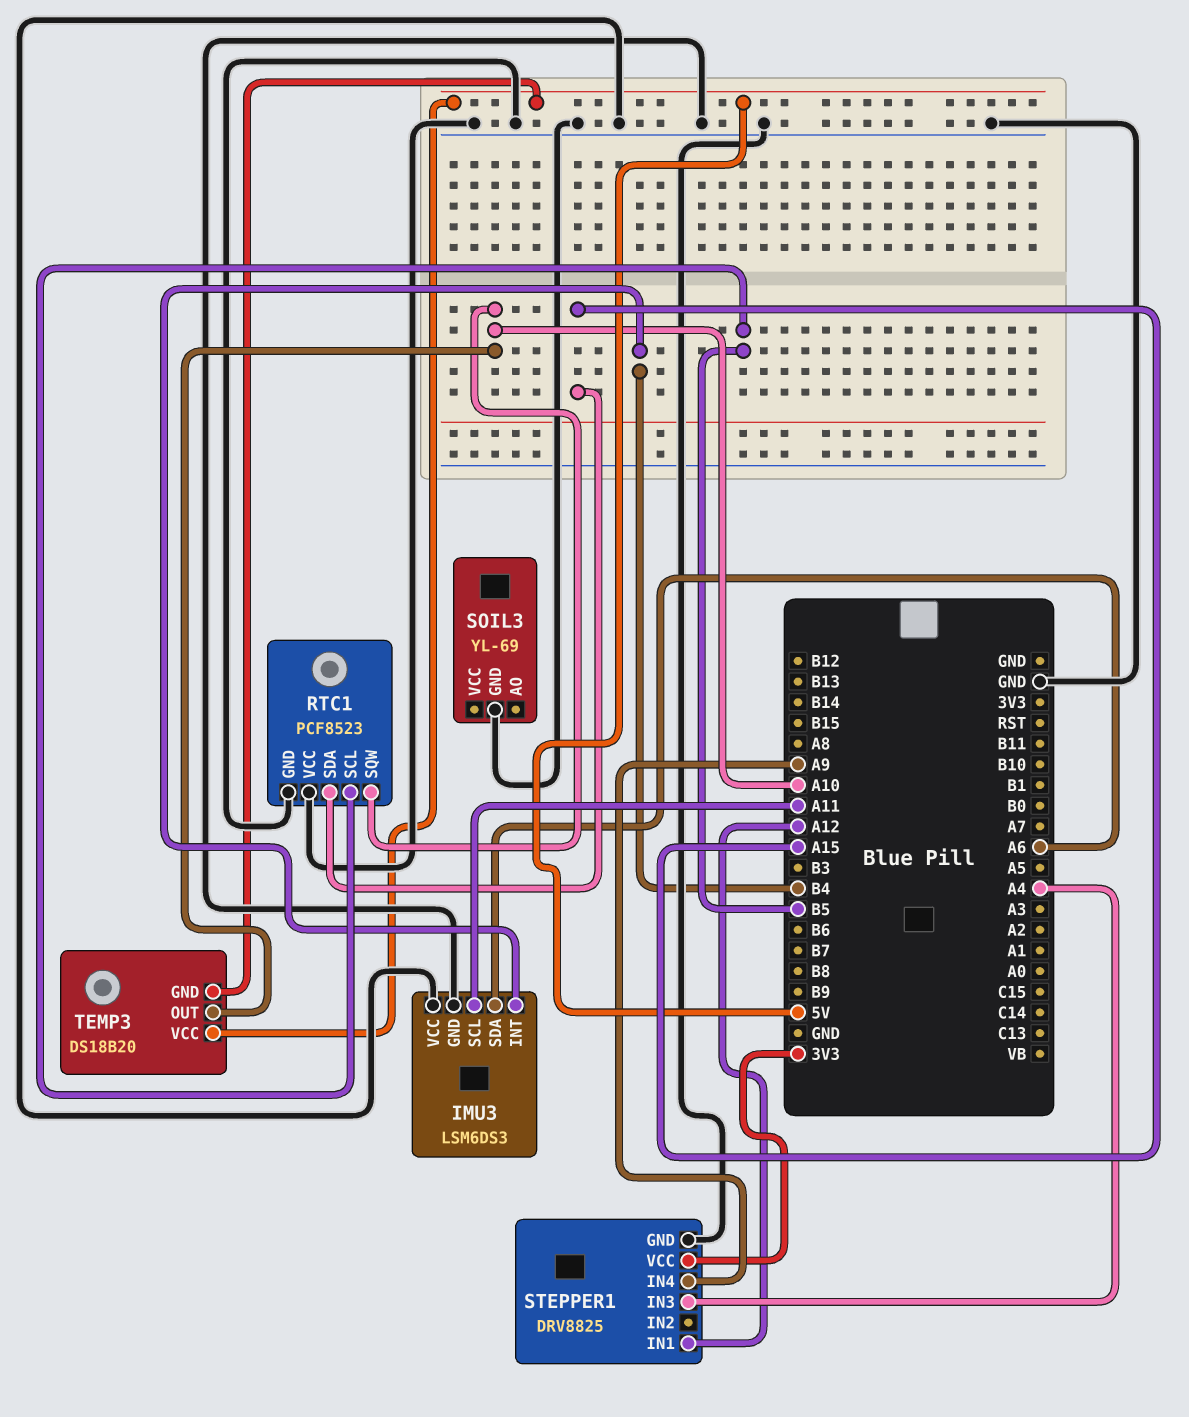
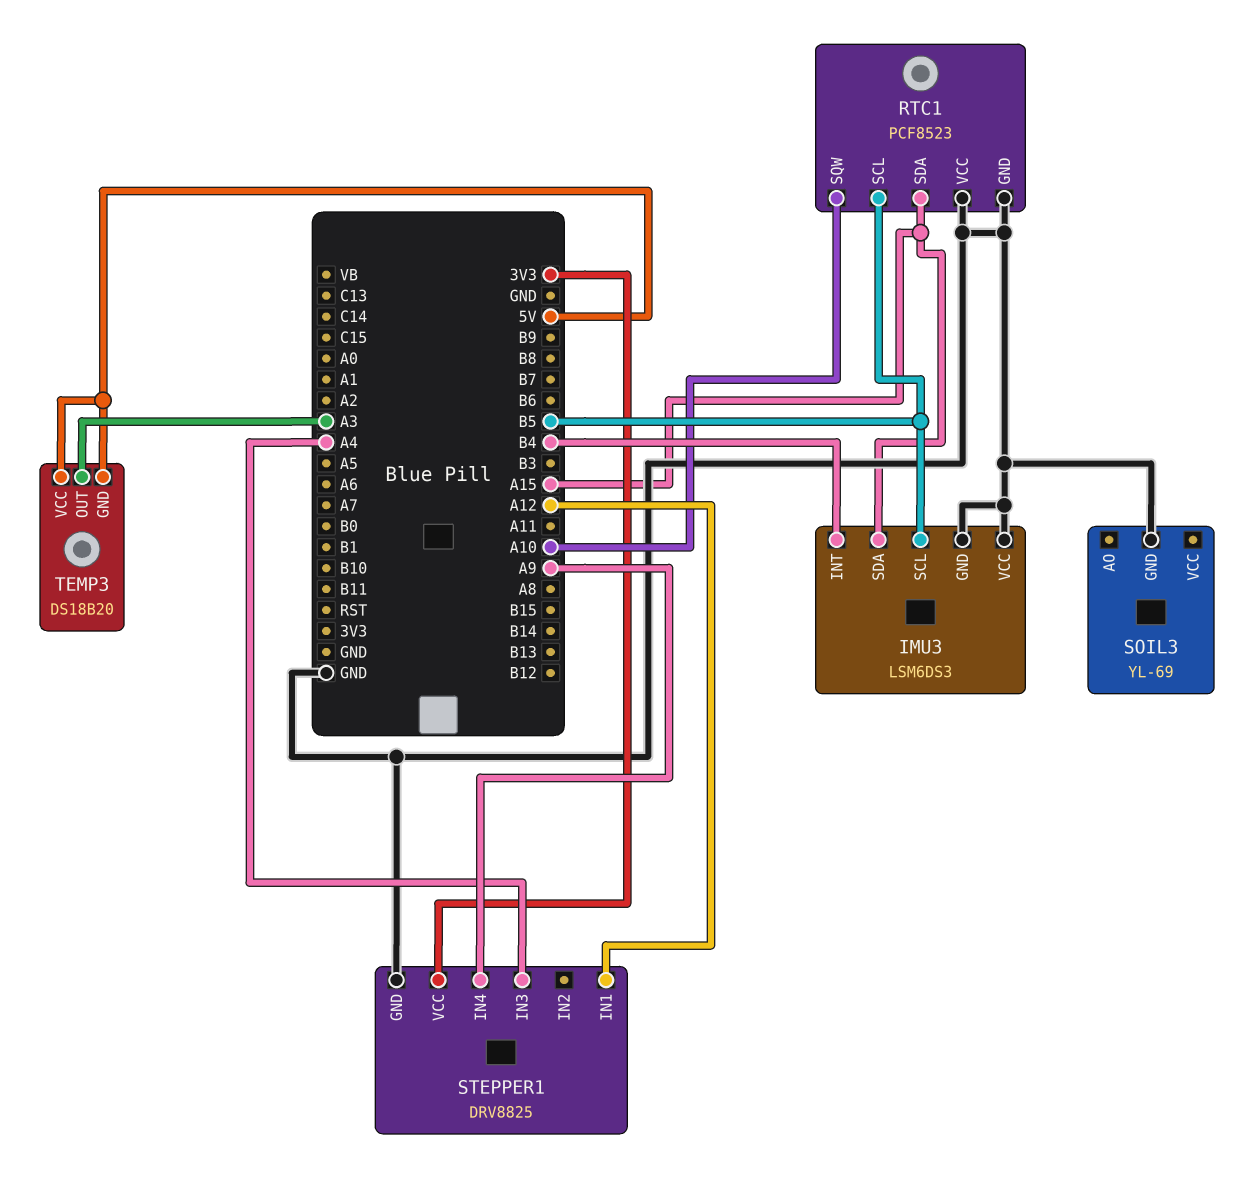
IMU3 pin SCL: A11 -> B5
IMU3 pin SDA: A6 -> A15
TEMP3 pin OUT: A10 -> A3

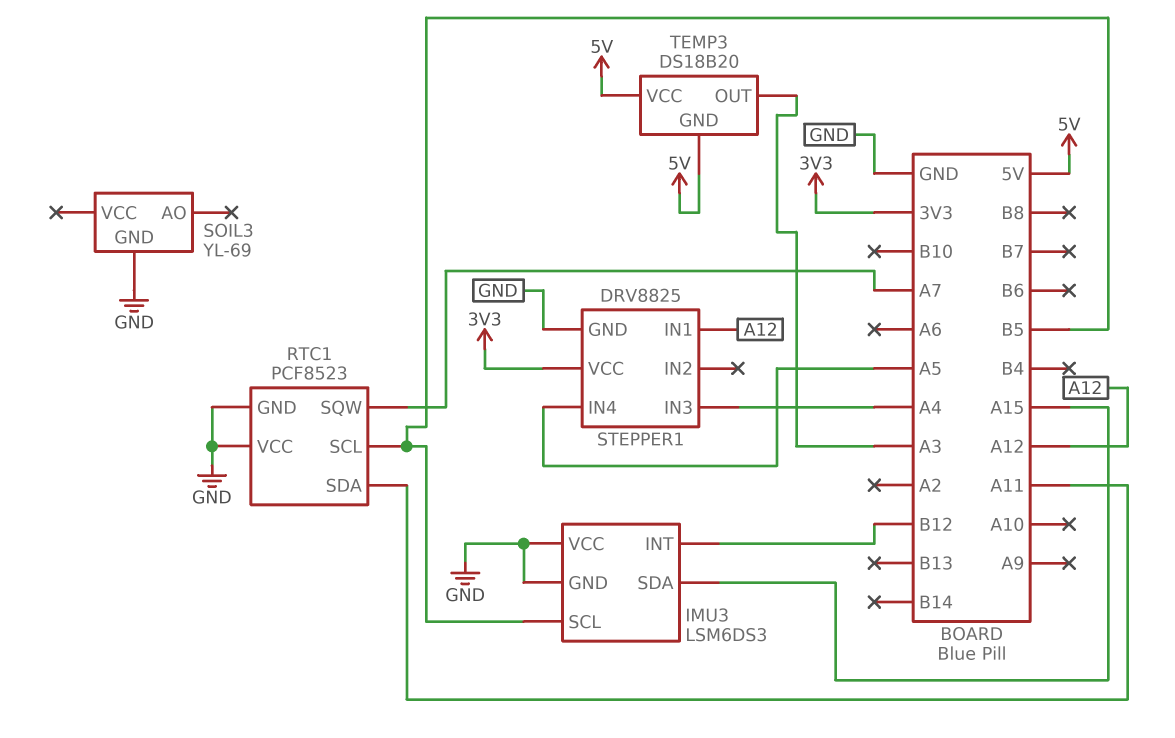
IMU3 pin INT: B4 -> B12
RTC1 pin SDA: A15 -> A11
RTC1 pin SQW: A10 -> A7
STEPPER1 pin IN4: A9 -> A5

